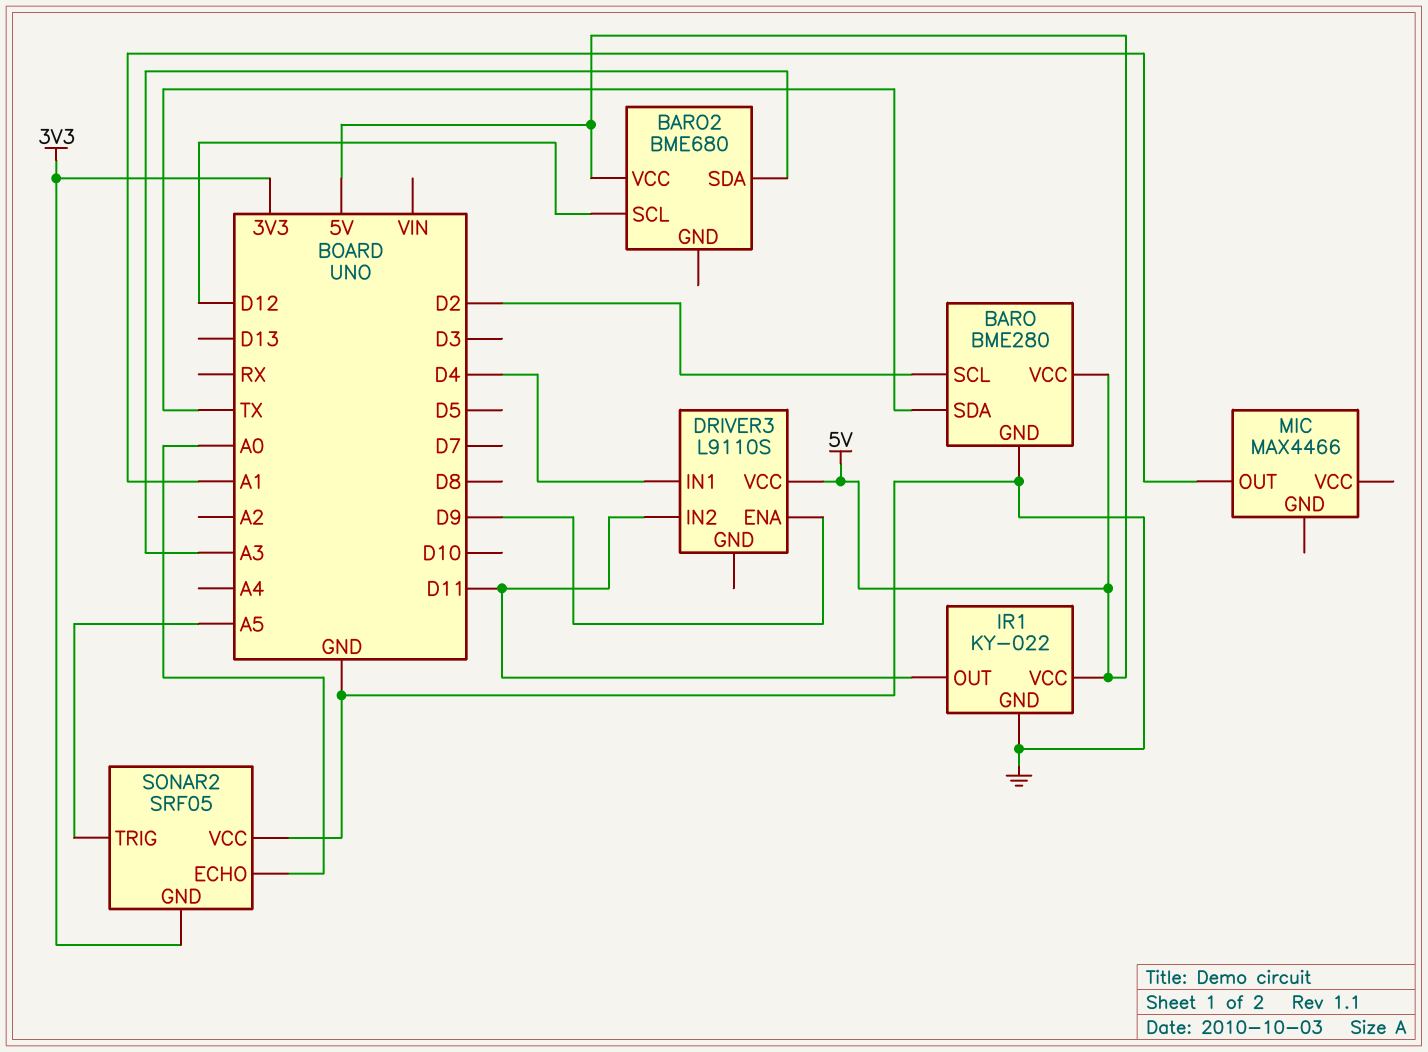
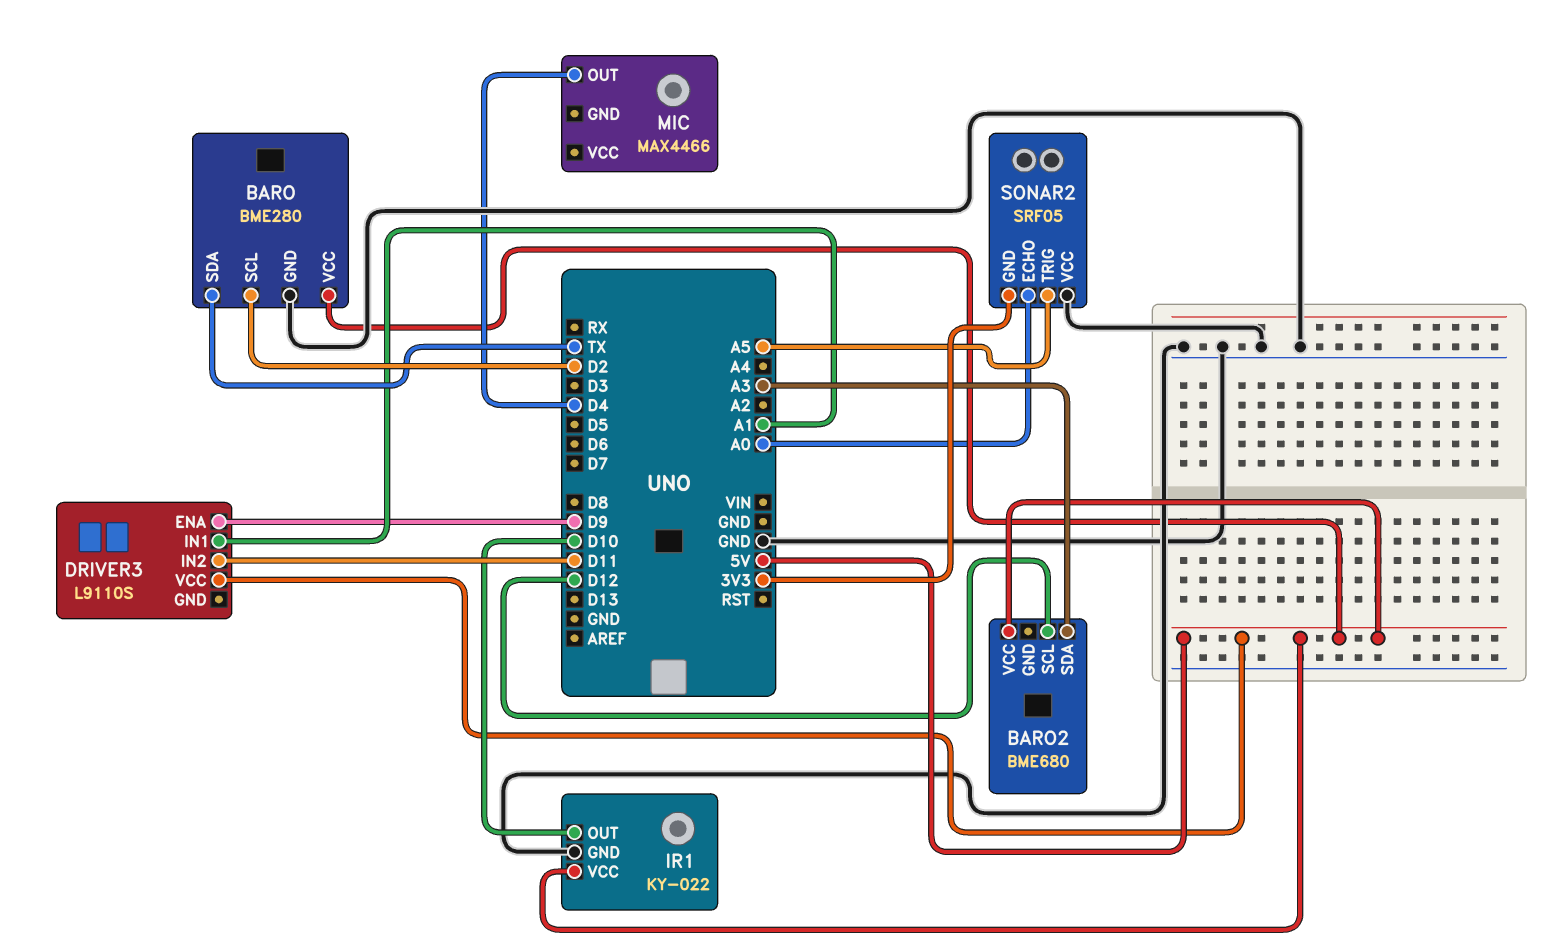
DRIVER3 pin IN1: D4 -> A1
IR1 pin OUT: D11 -> D10
MIC pin OUT: A1 -> D4

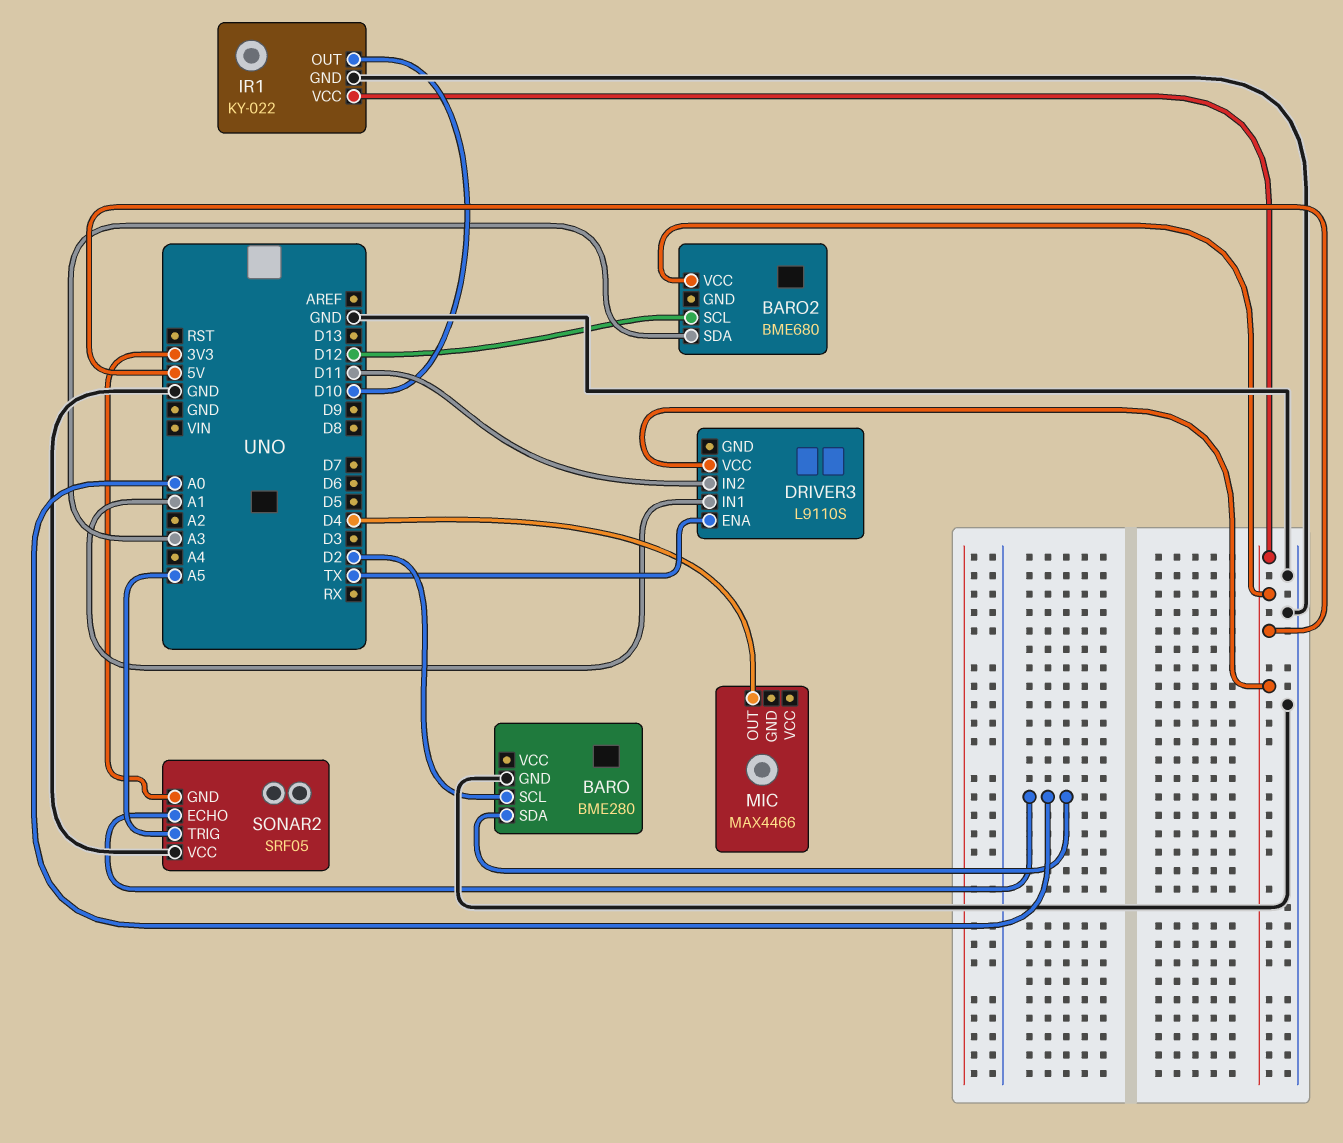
BARO pin SDA: TX -> A0
BARO pin VCC: 5V -> none
DRIVER3 pin ENA: D9 -> TX

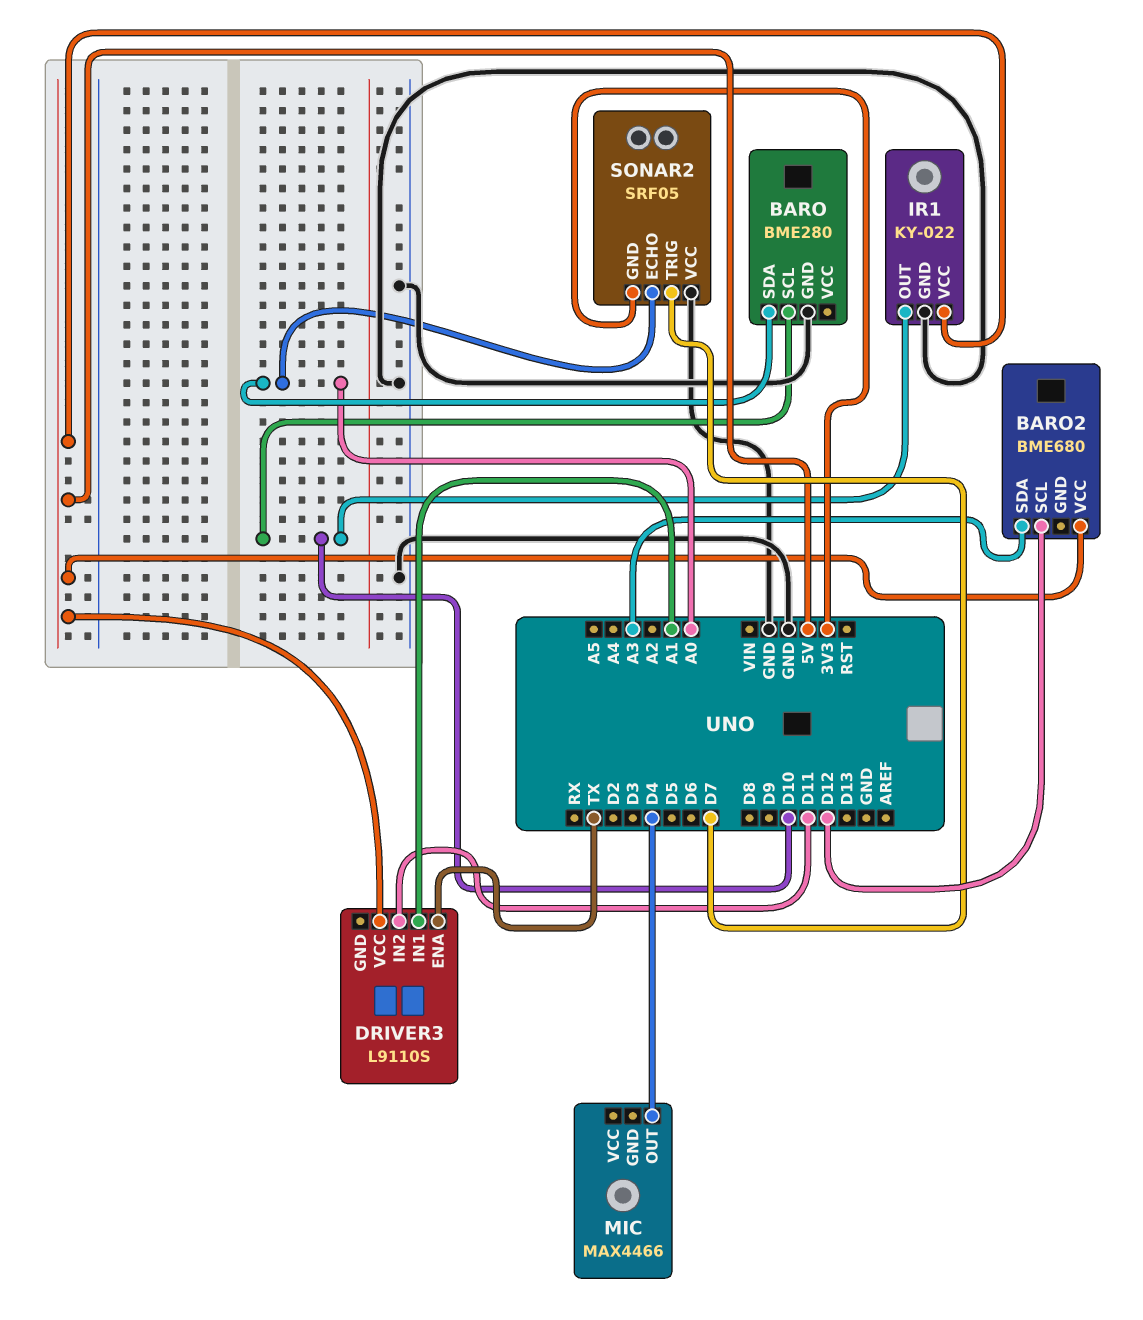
BARO pin SCL: D2 -> D10
SONAR2 pin TRIG: A5 -> D7

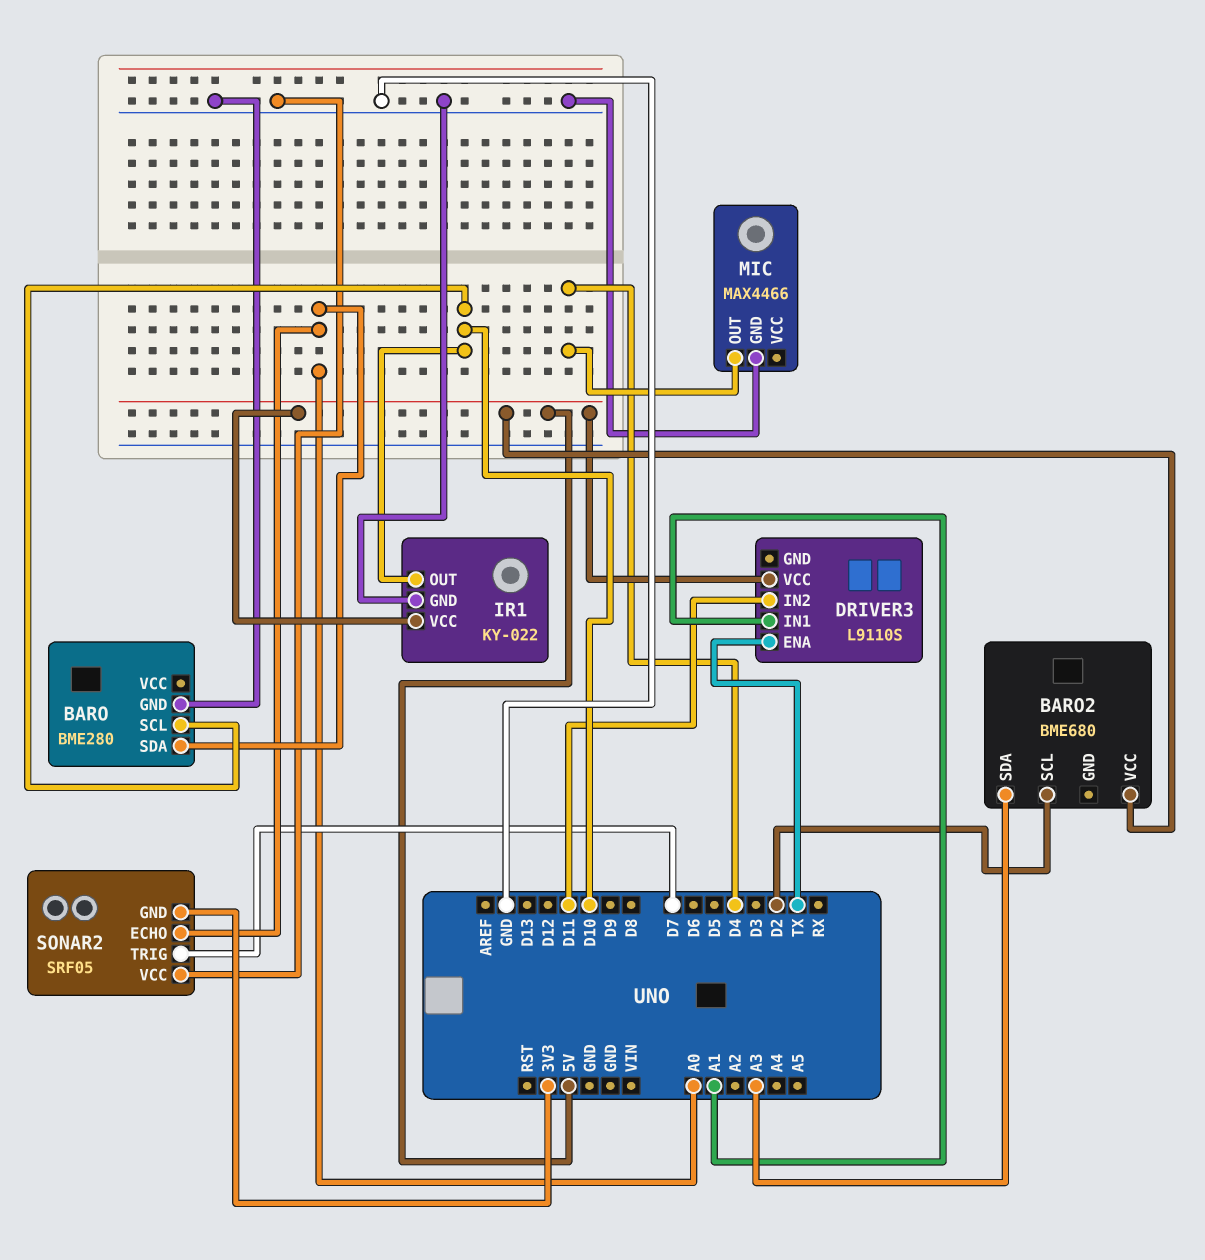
BARO2 pin SCL: D12 -> D2
MIC pin GND: none -> GND

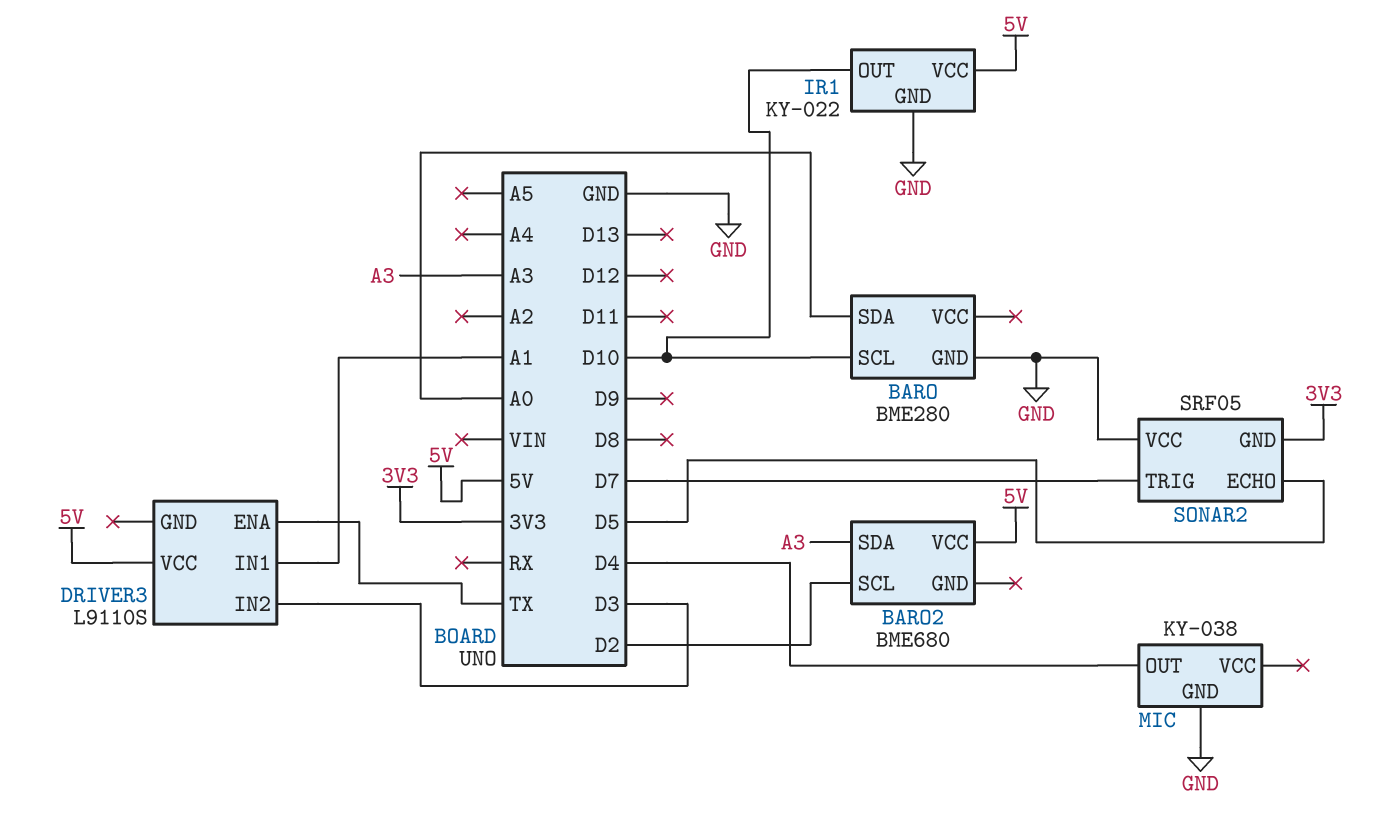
DRIVER3 pin IN2: D11 -> D3
MIC: MAX4466 -> KY-038
SONAR2 pin ECHO: A0 -> D5

